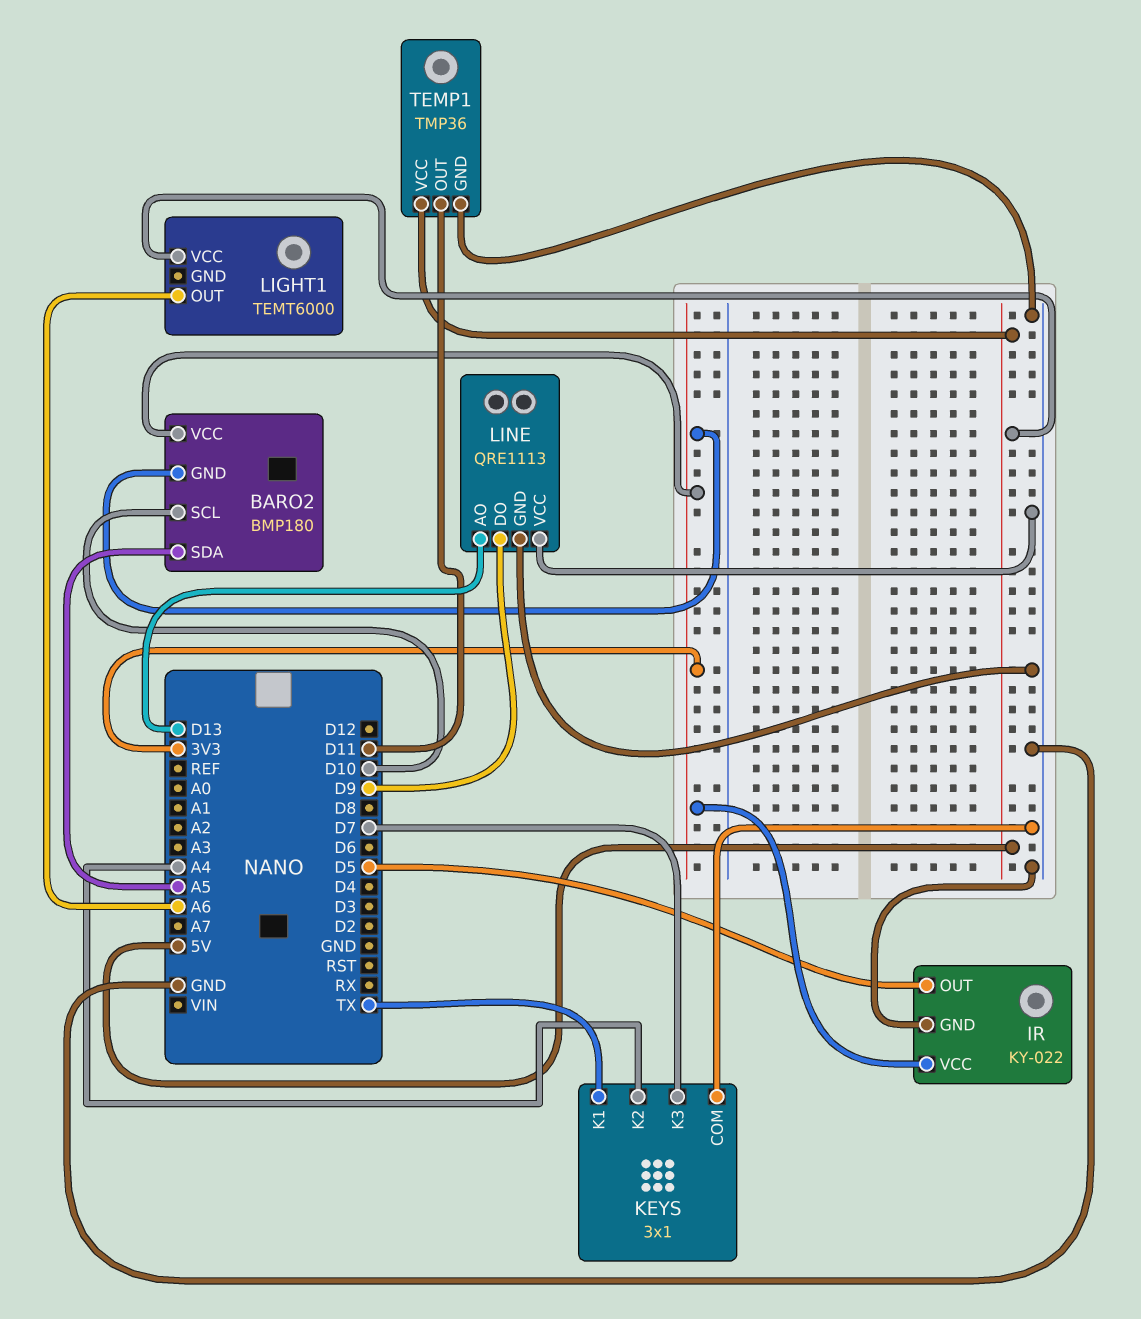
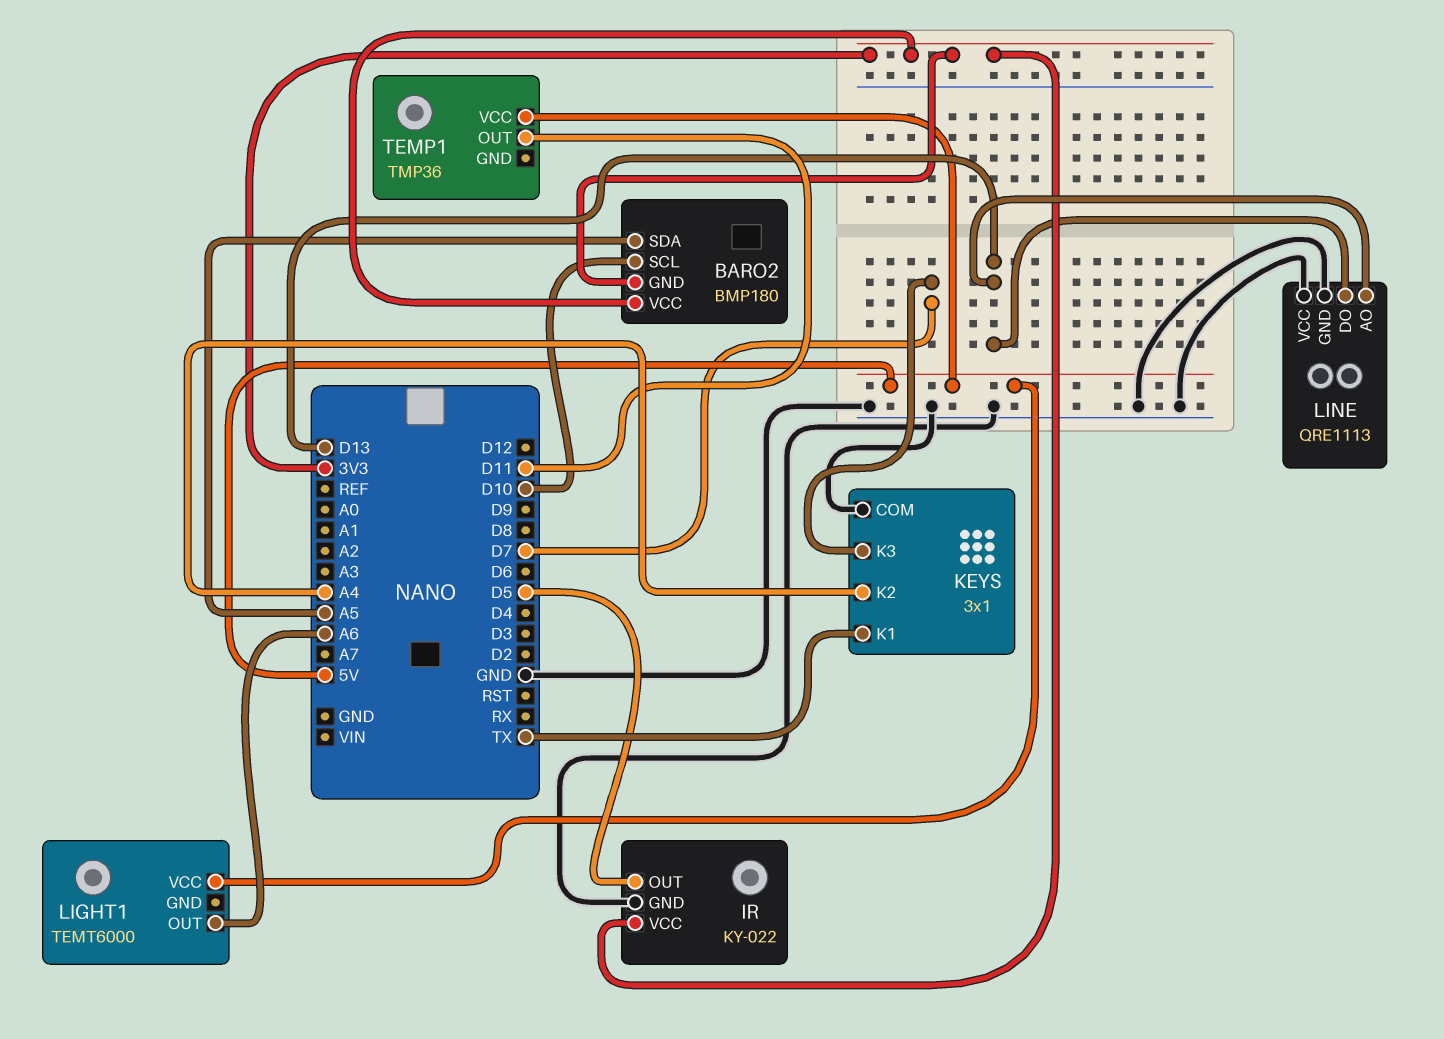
LINE pin DO: D9 -> D13
TEMP1 pin GND: GND -> none

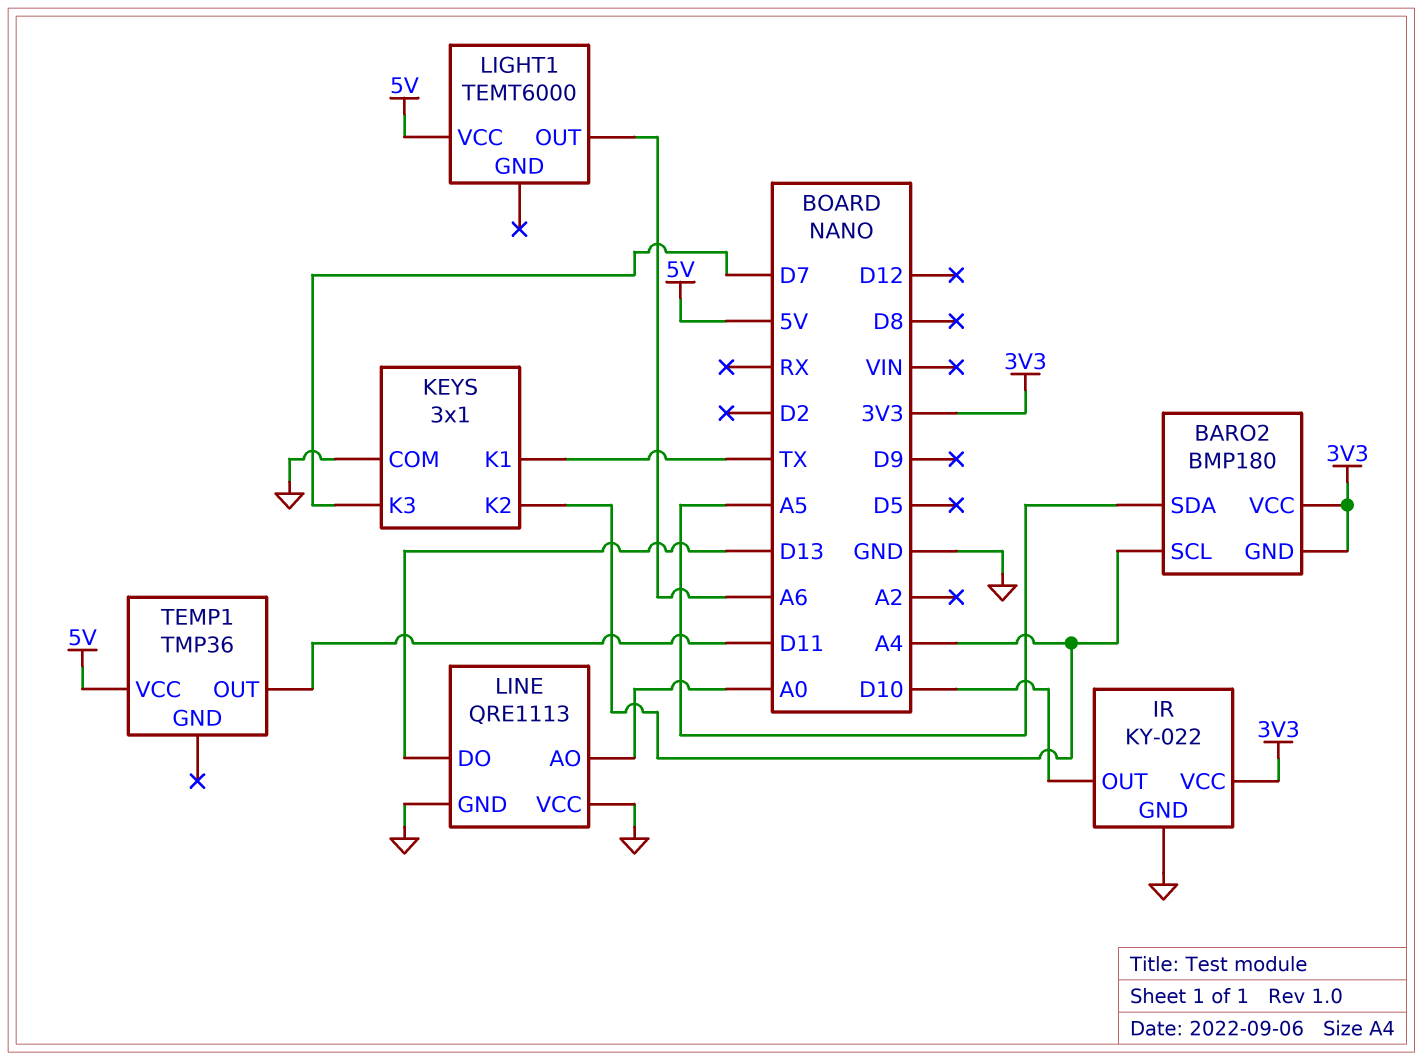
BARO2 pin SCL: D10 -> A4
IR pin OUT: D5 -> D10
LINE pin AO: D13 -> A0

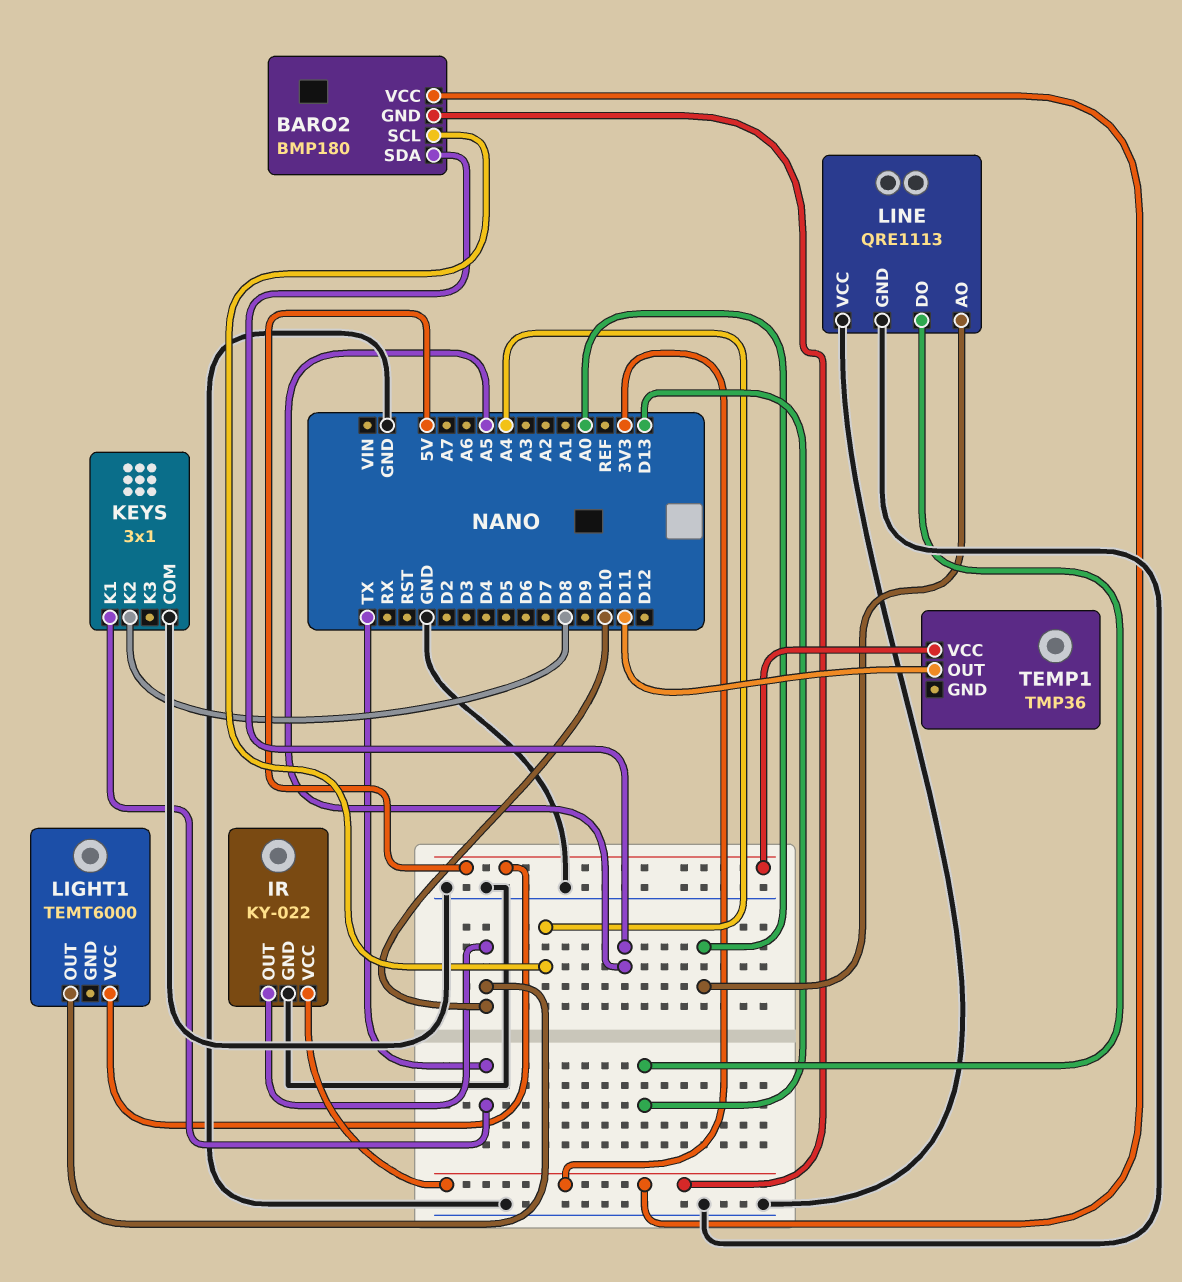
KEYS pin K2: A4 -> D8
KEYS pin K3: D7 -> none
LIGHT1 pin OUT: A6 -> D10

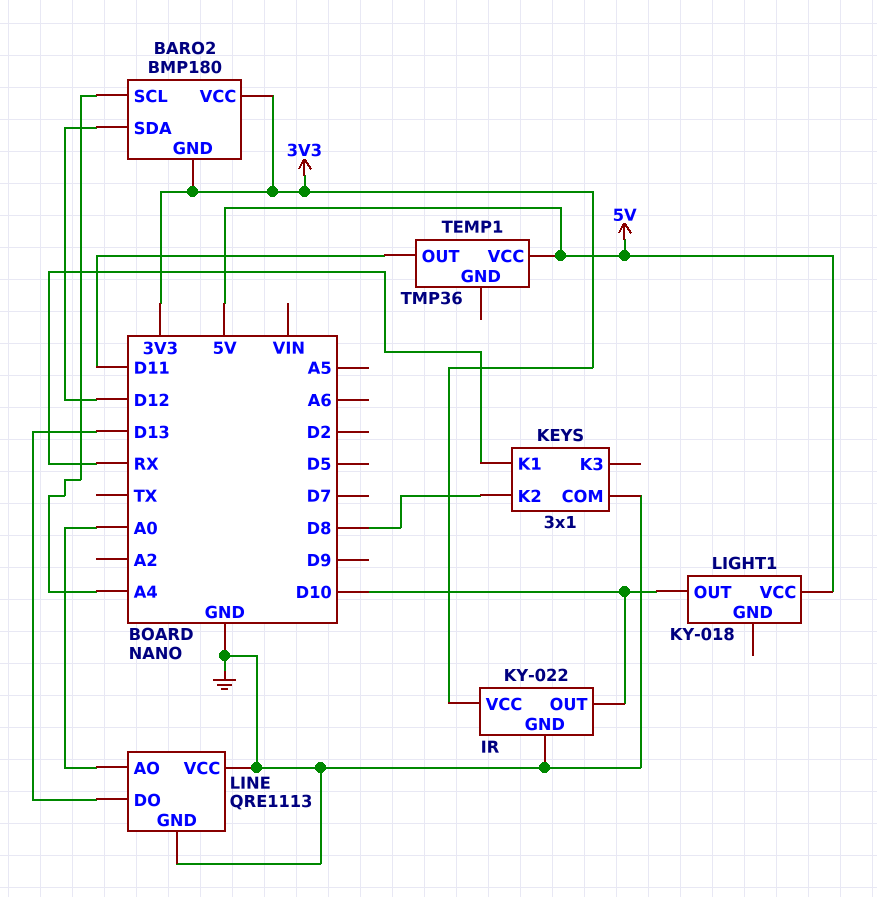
BARO2 pin SDA: A5 -> D12
KEYS pin K1: TX -> RX
LIGHT1: TEMT6000 -> KY-018

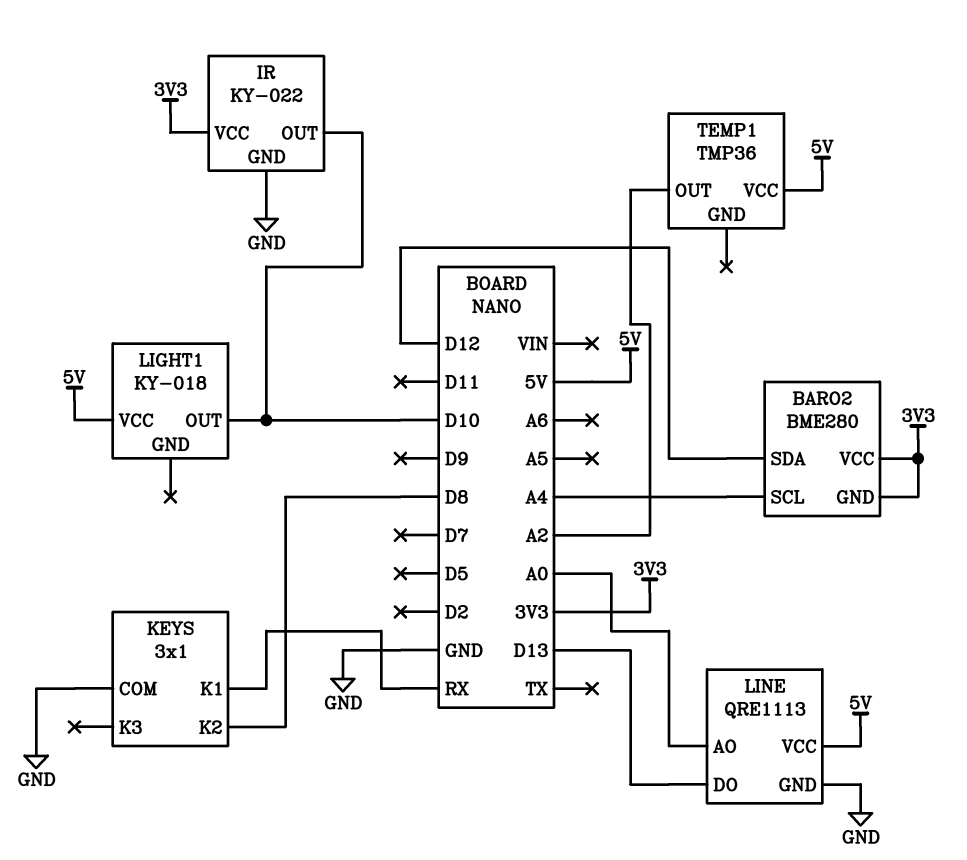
BARO2: BMP180 -> BME280
LINE pin VCC: GND -> 5V
TEMP1 pin OUT: D11 -> A2

